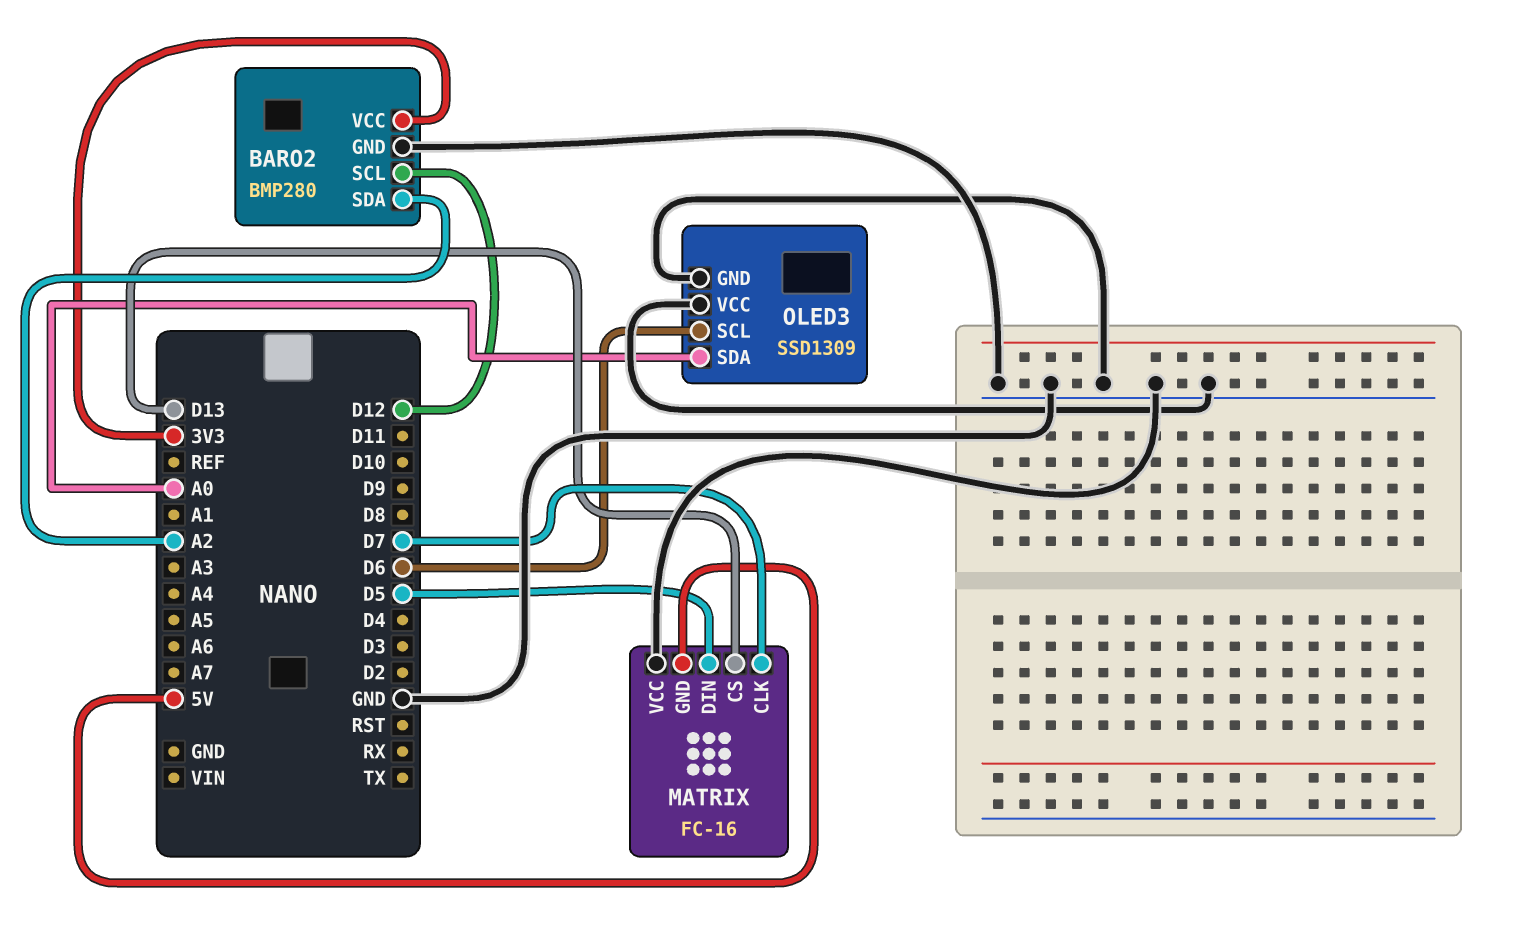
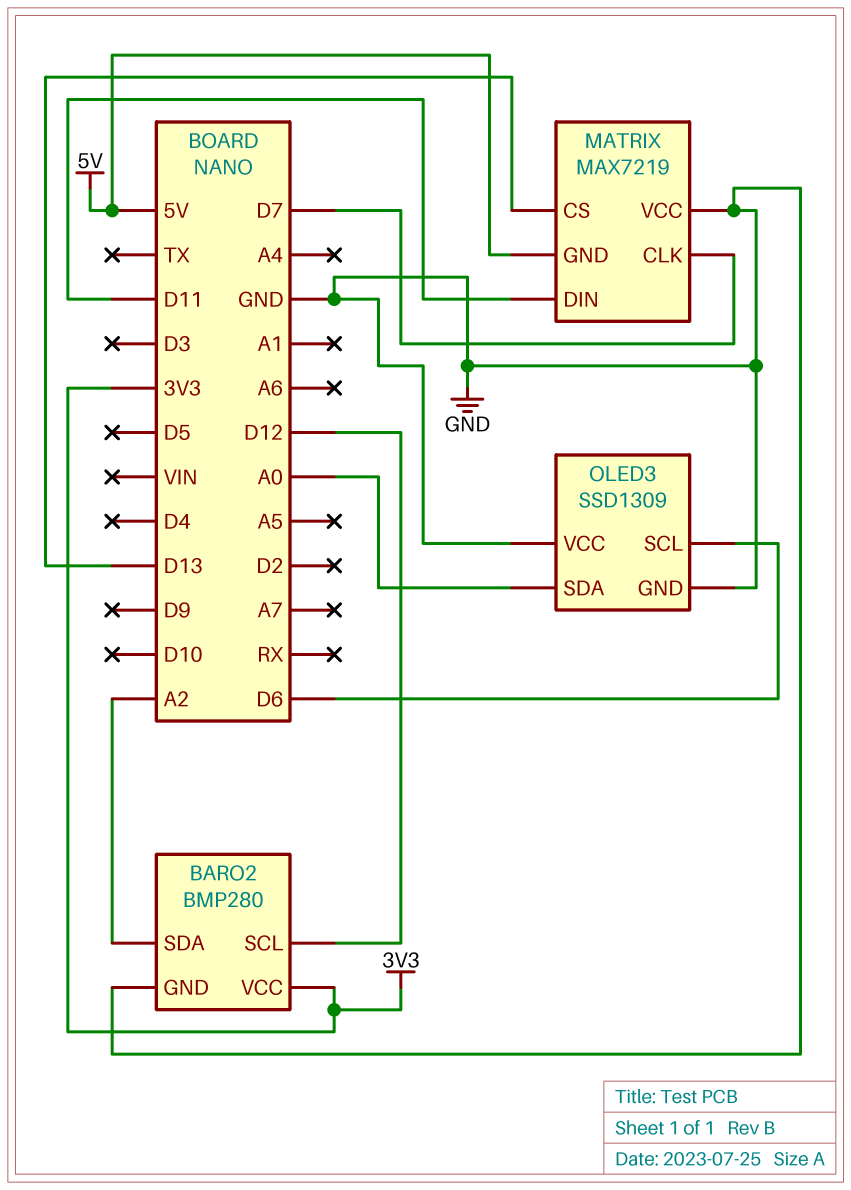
MATRIX: FC-16 -> MAX7219
MATRIX pin DIN: D5 -> D11

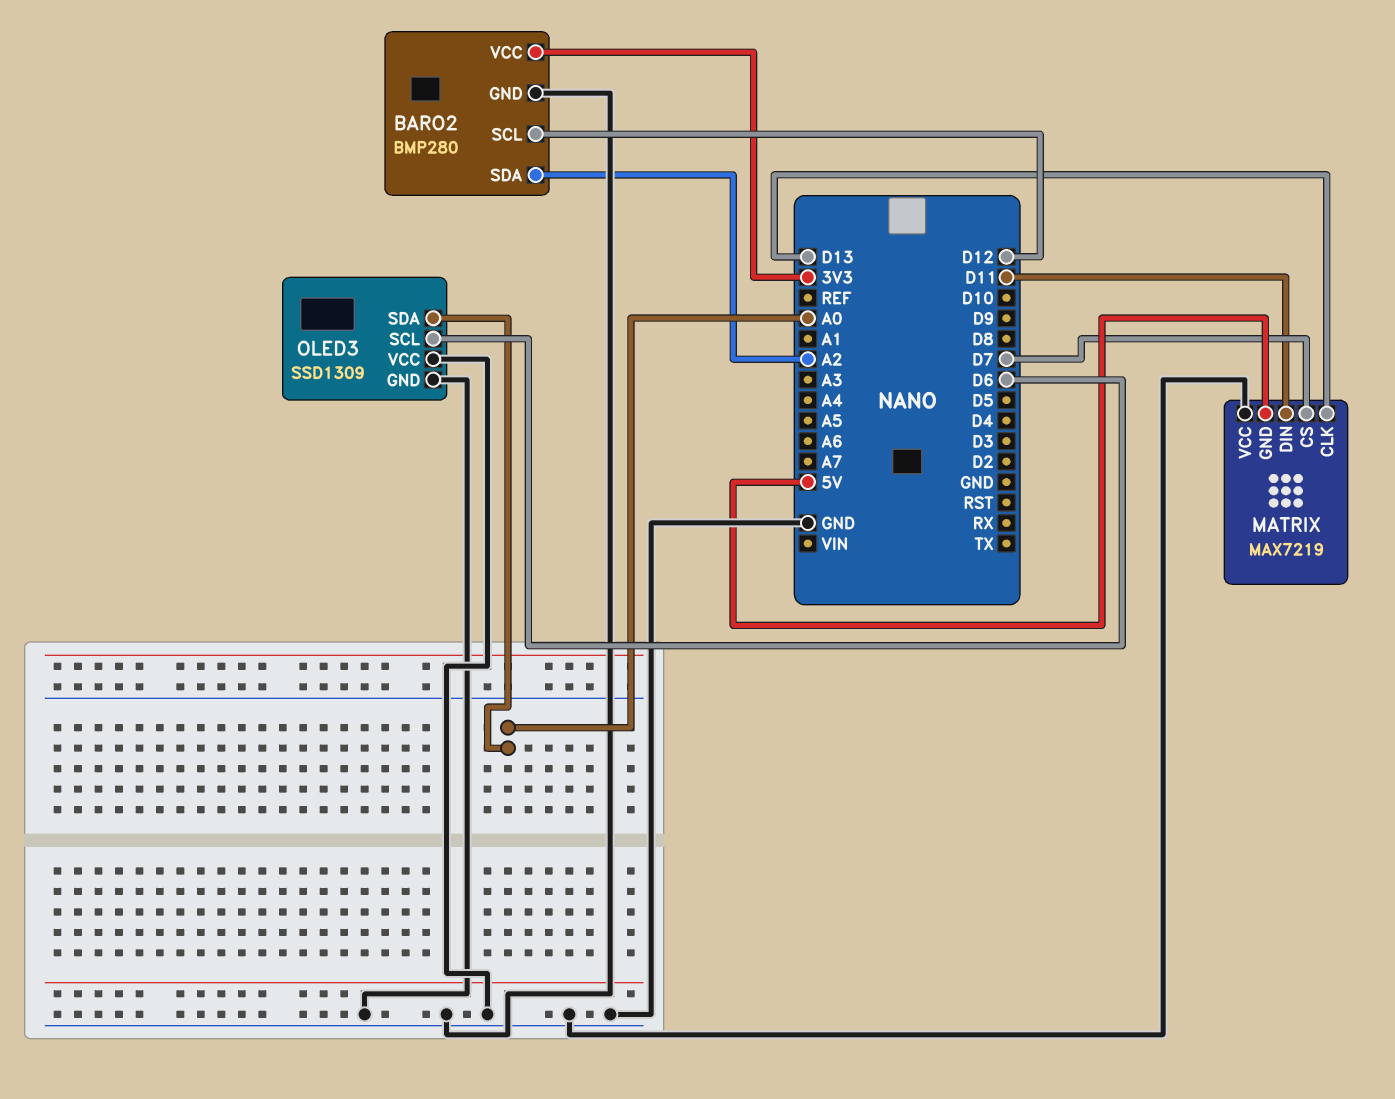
MATRIX pin CLK: D7 -> D13
MATRIX pin CS: D13 -> D7

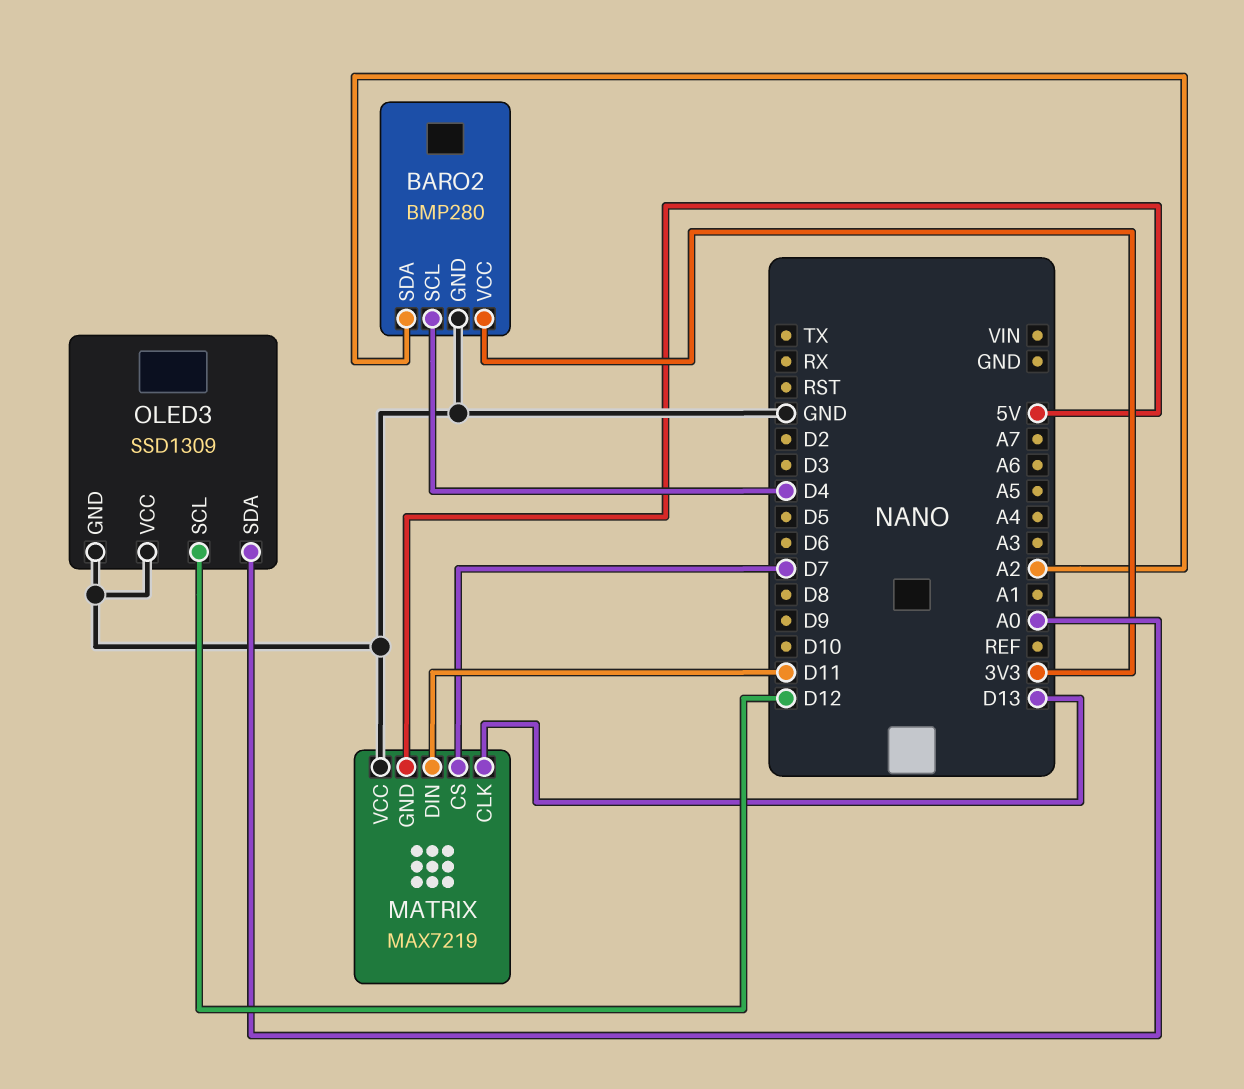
BARO2 pin SCL: D12 -> D4
OLED3 pin SCL: D6 -> D12

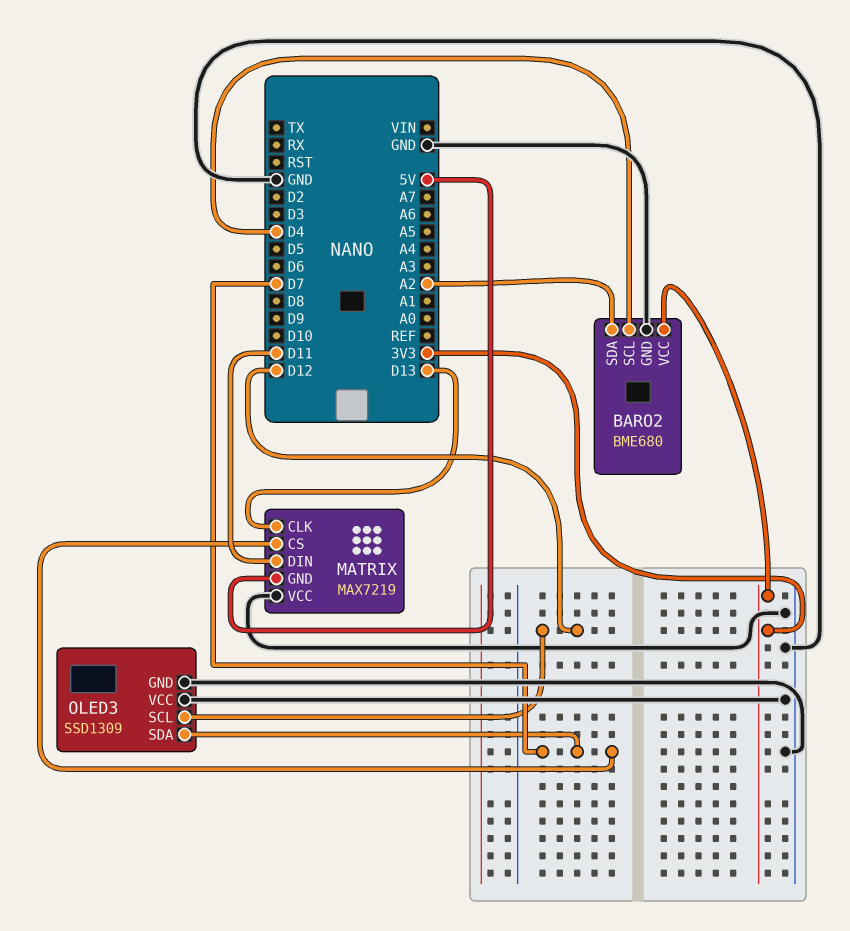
BARO2: BMP280 -> BME680
OLED3 pin SDA: A0 -> D7

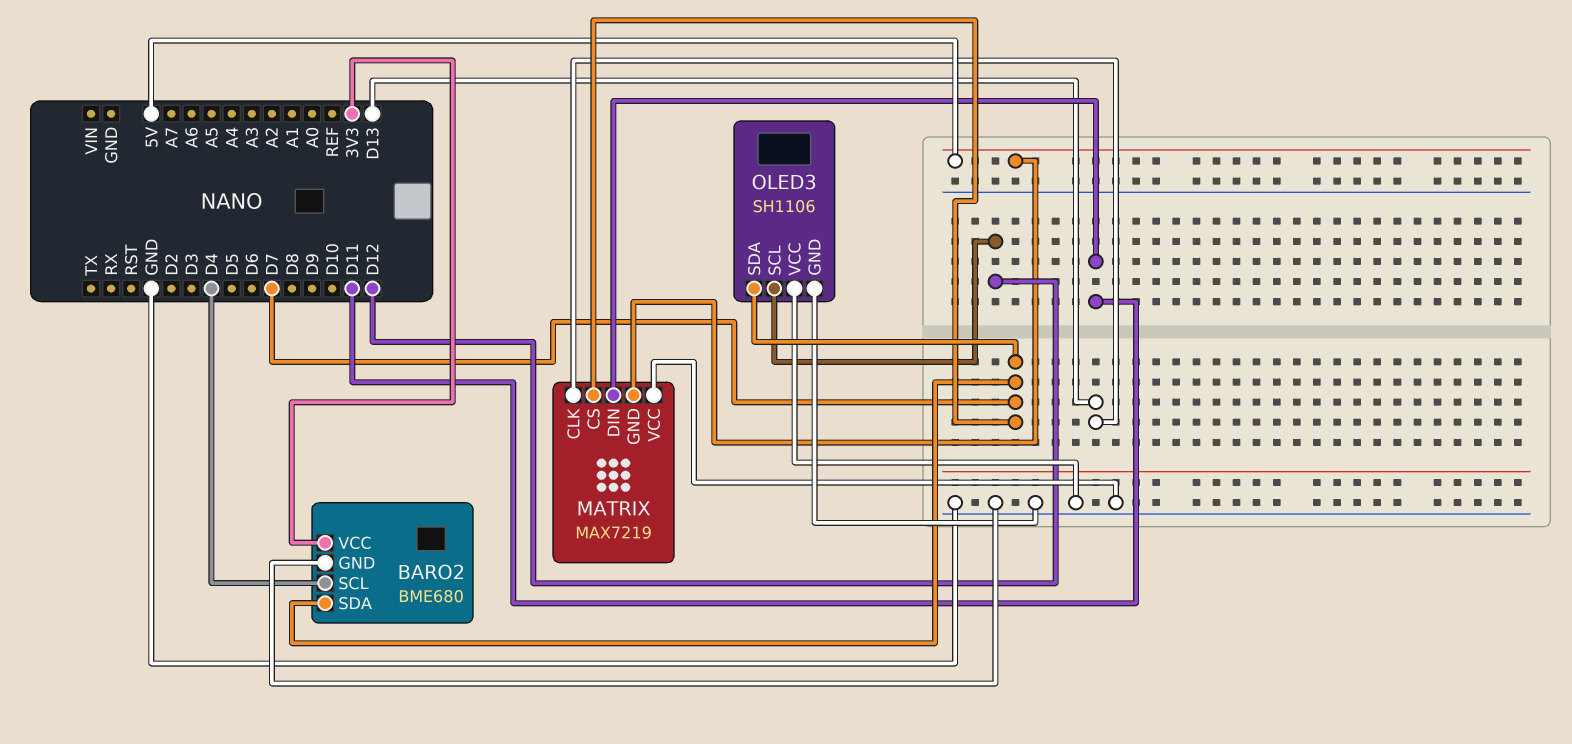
BARO2 pin SDA: A2 -> D7
OLED3: SSD1309 -> SH1106

